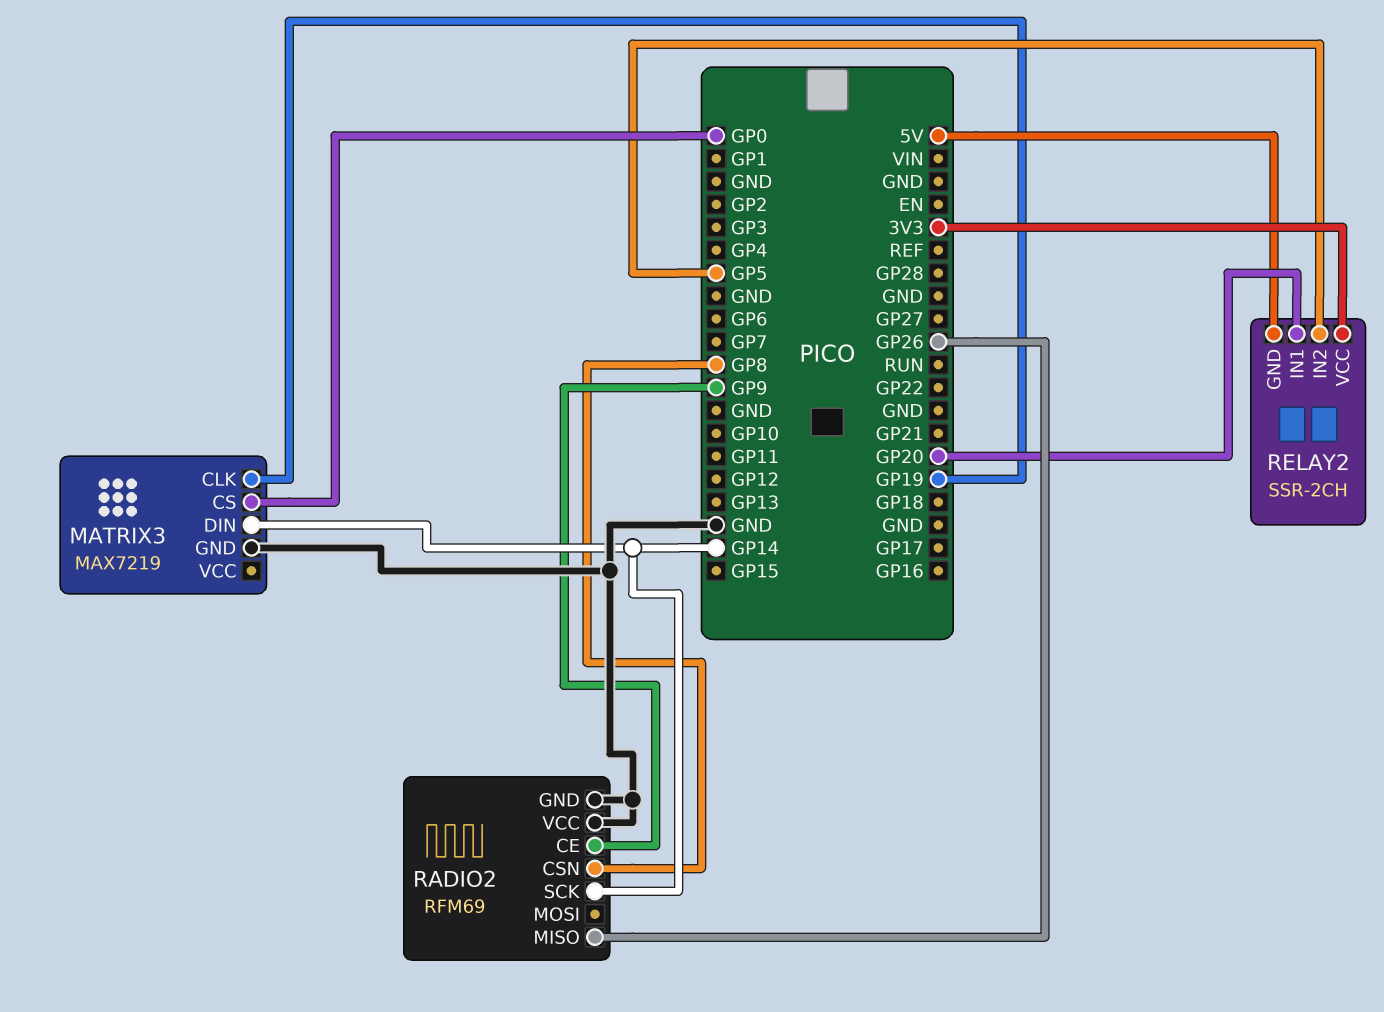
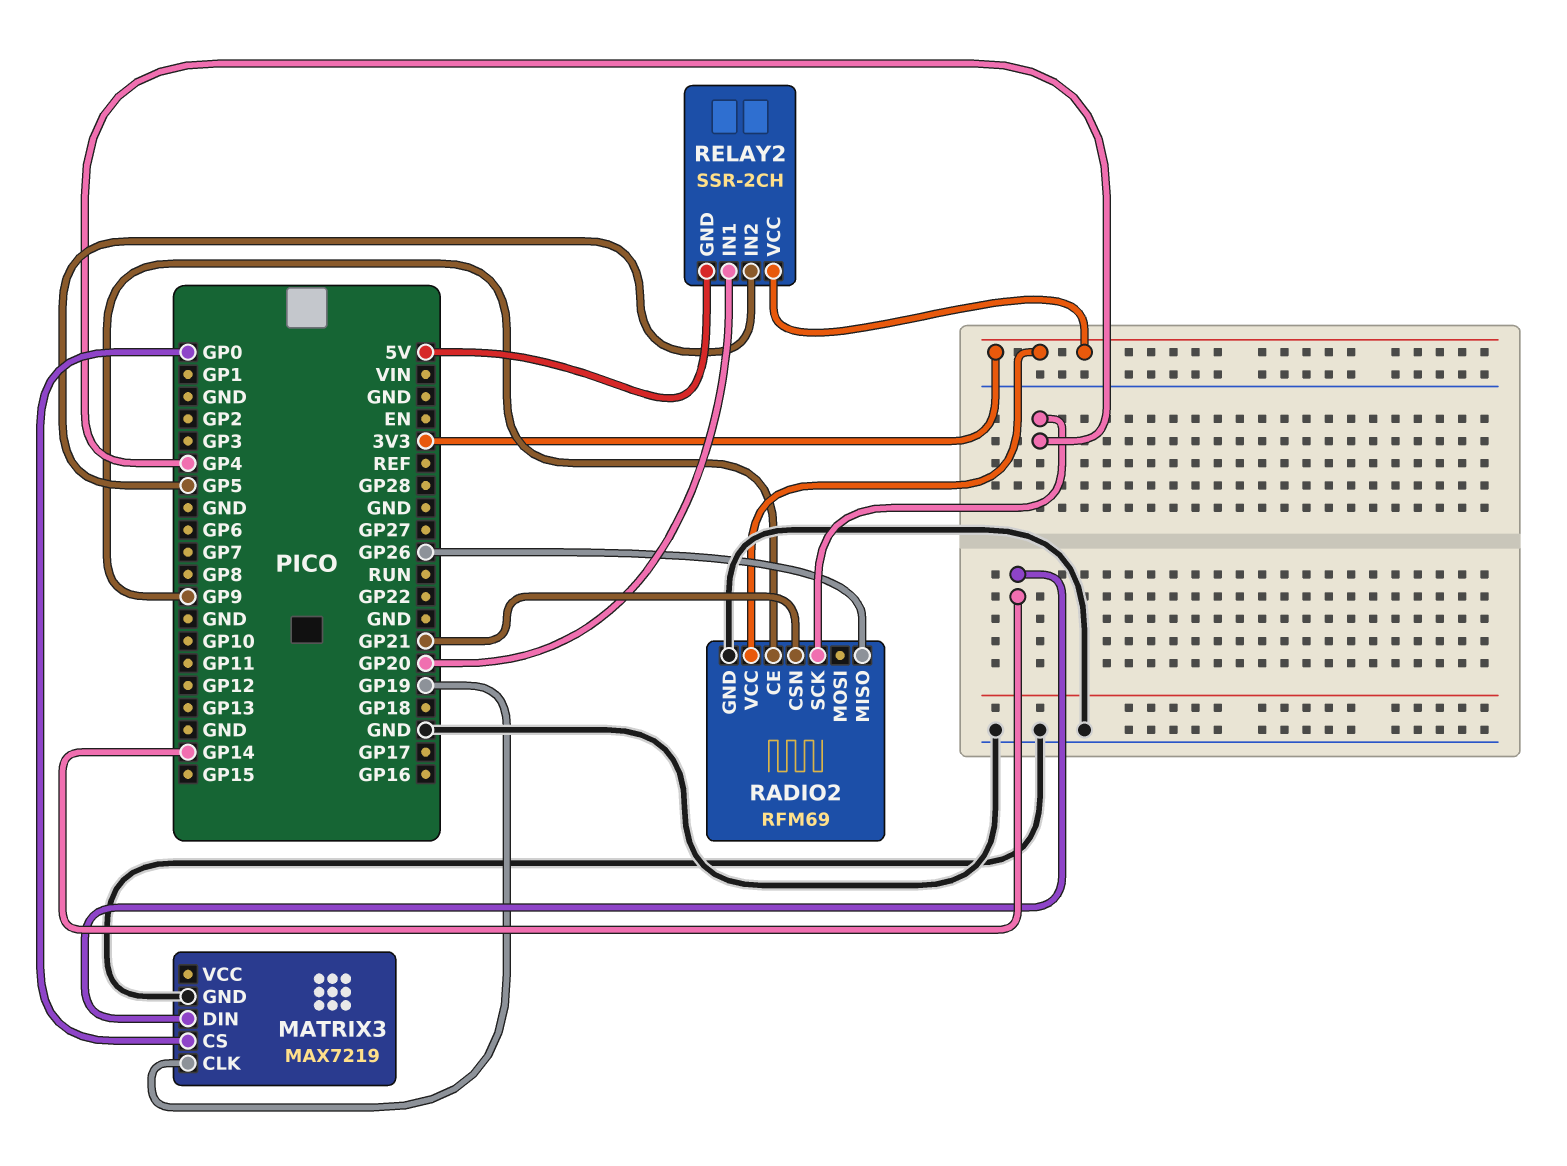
RADIO2 pin CSN: GP8 -> GP21
RADIO2 pin SCK: GP14 -> GP4
RADIO2 pin VCC: GND -> 3V3

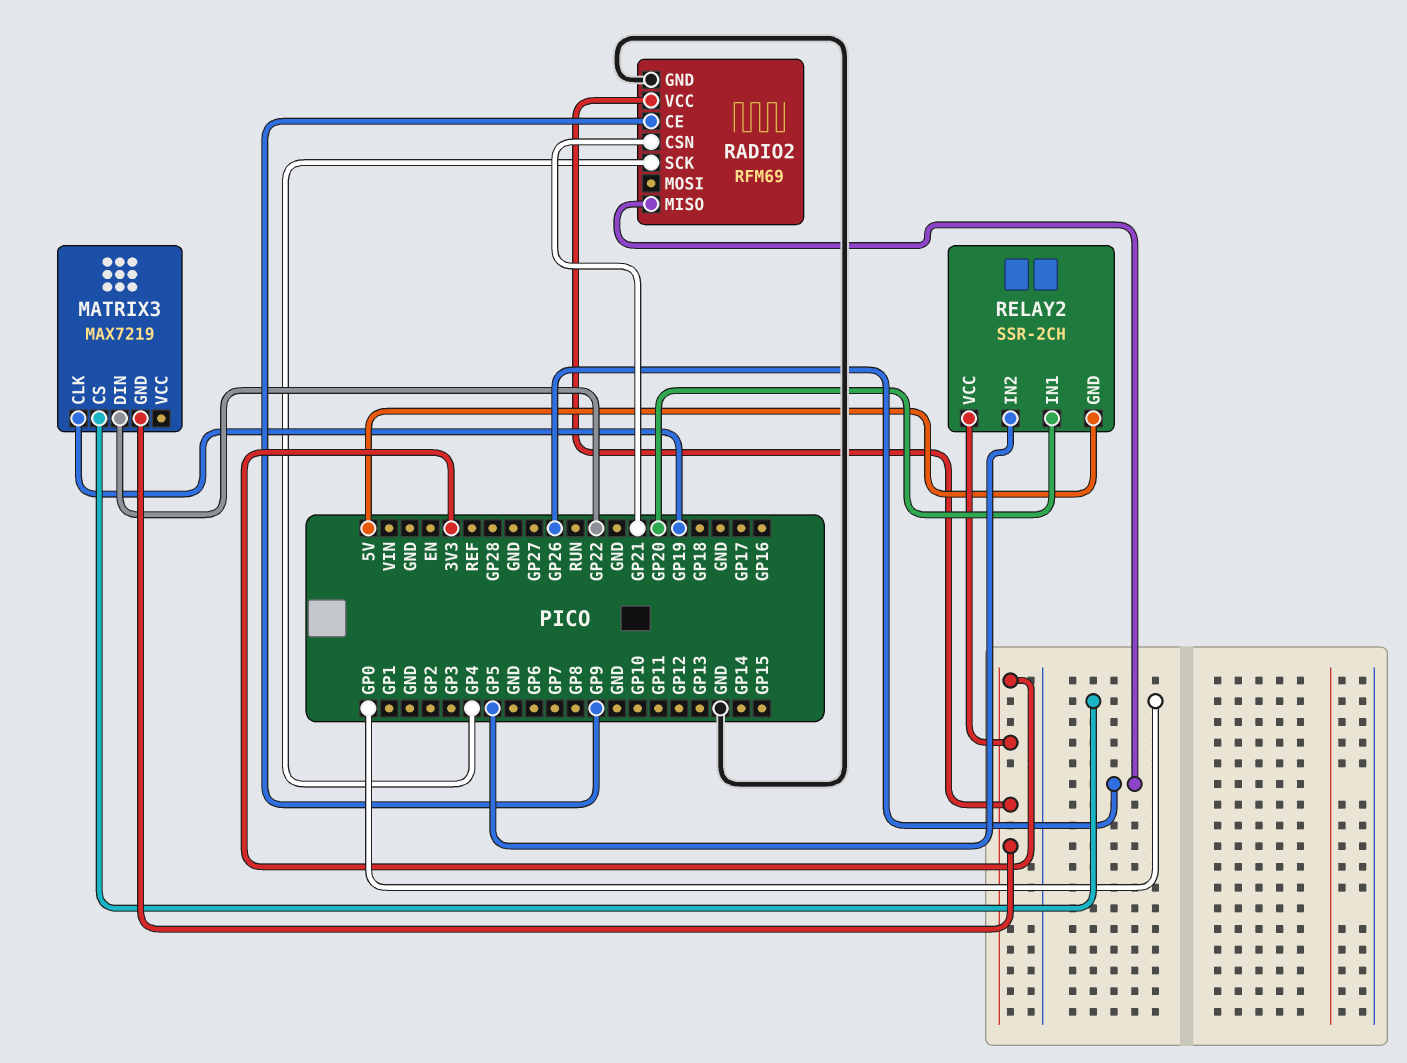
MATRIX3 pin DIN: GP14 -> GP22
MATRIX3 pin GND: GND -> 3V3

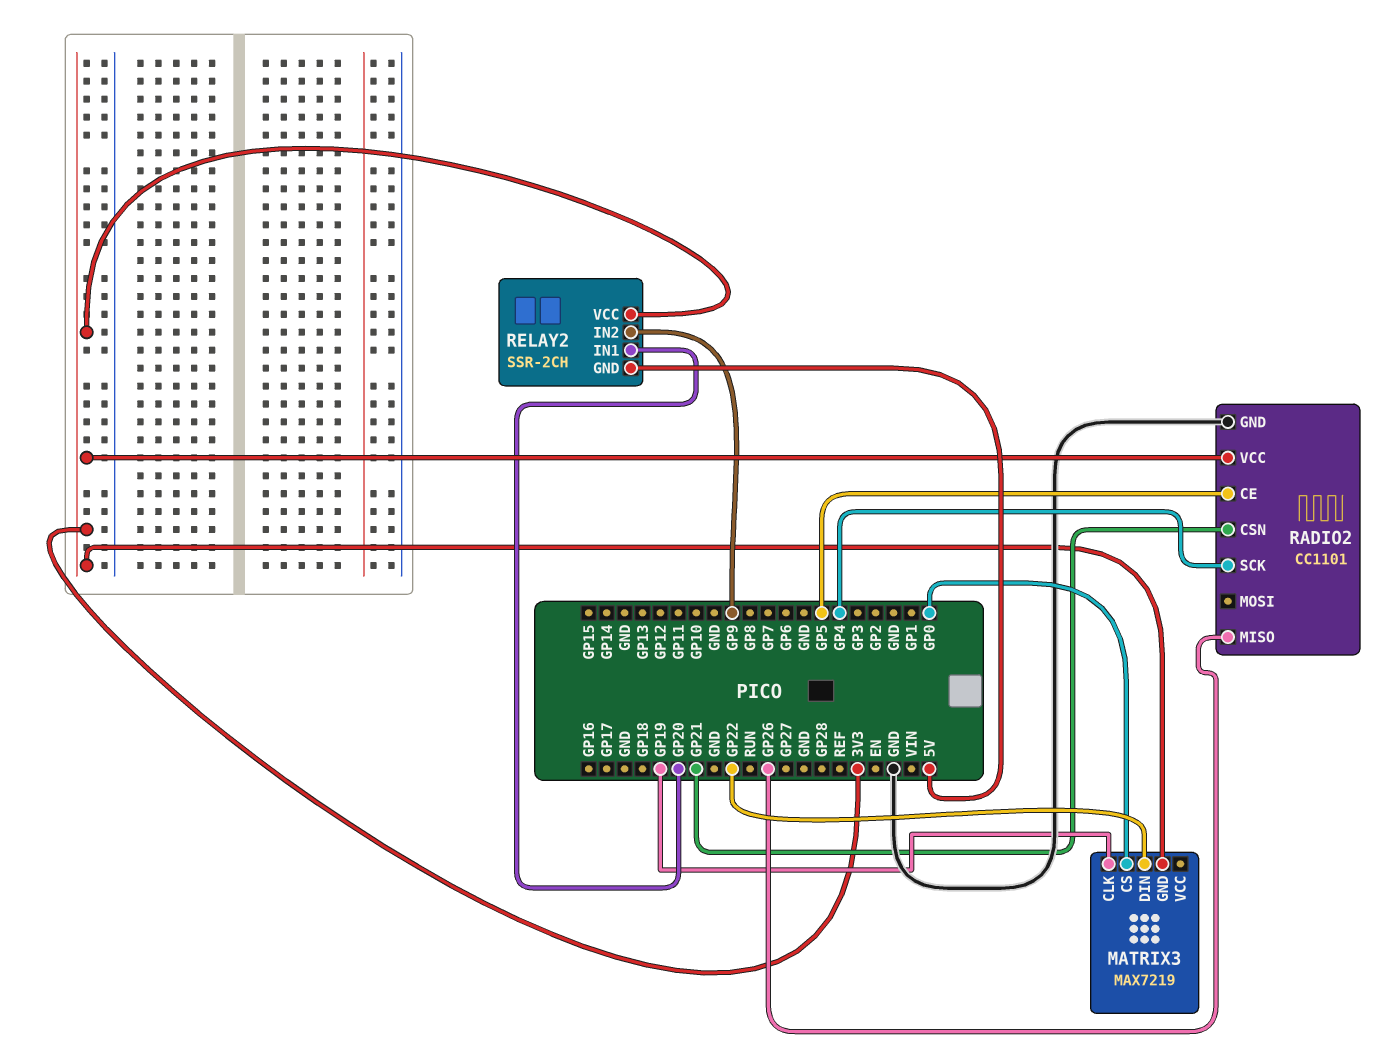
RADIO2: RFM69 -> CC1101
RADIO2 pin CE: GP9 -> GP5
RELAY2 pin IN2: GP5 -> GP9

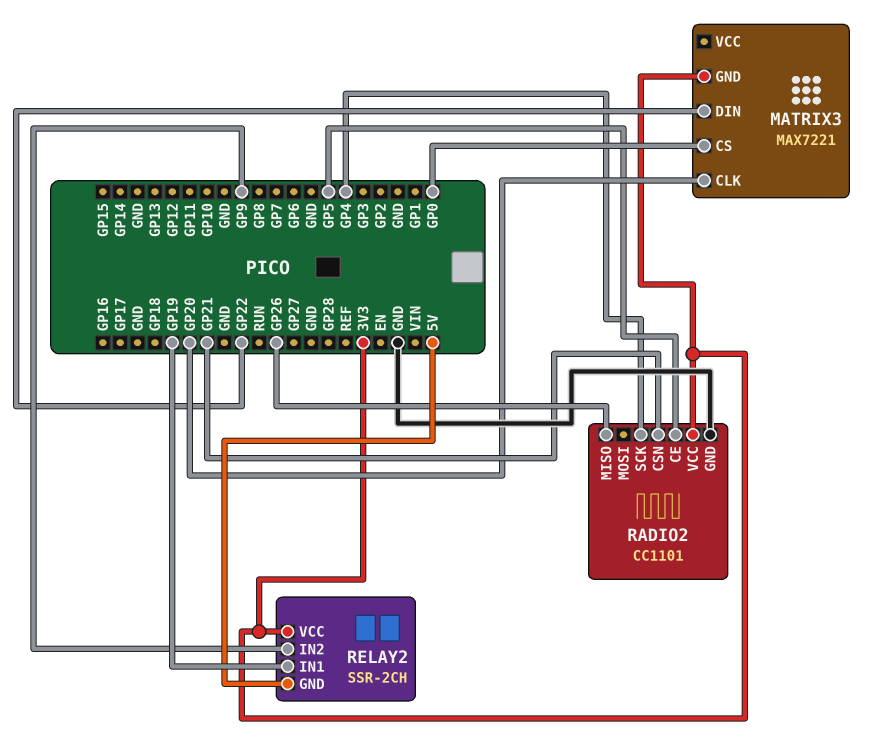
MATRIX3: MAX7219 -> MAX7221
MATRIX3 pin CLK: GP19 -> GP20
RELAY2 pin IN1: GP20 -> GP19

